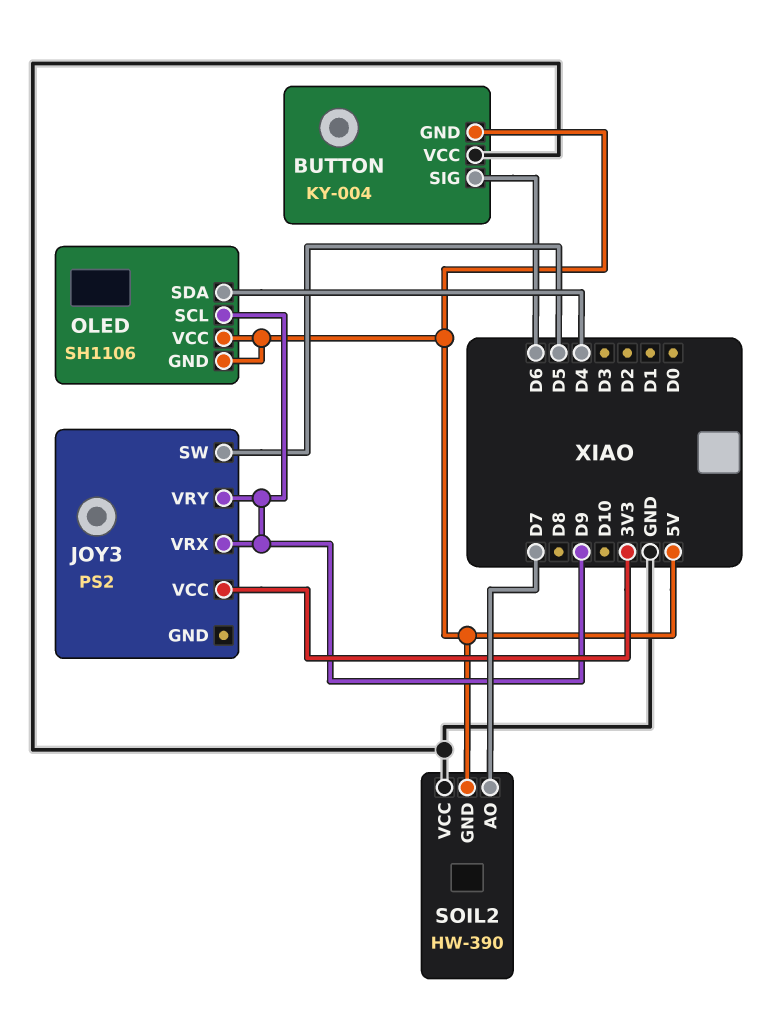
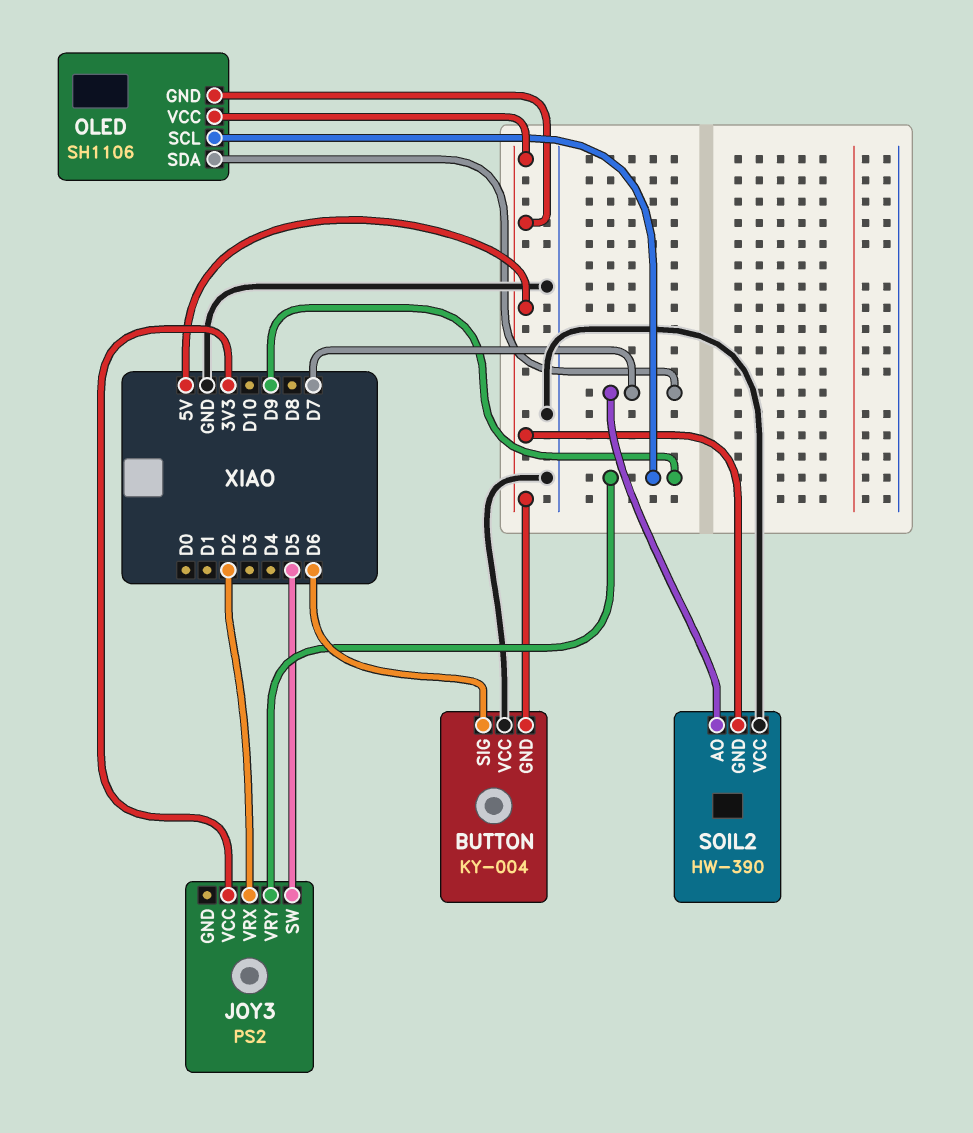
JOY3 pin VRX: D9 -> D2
OLED pin SDA: D4 -> D7

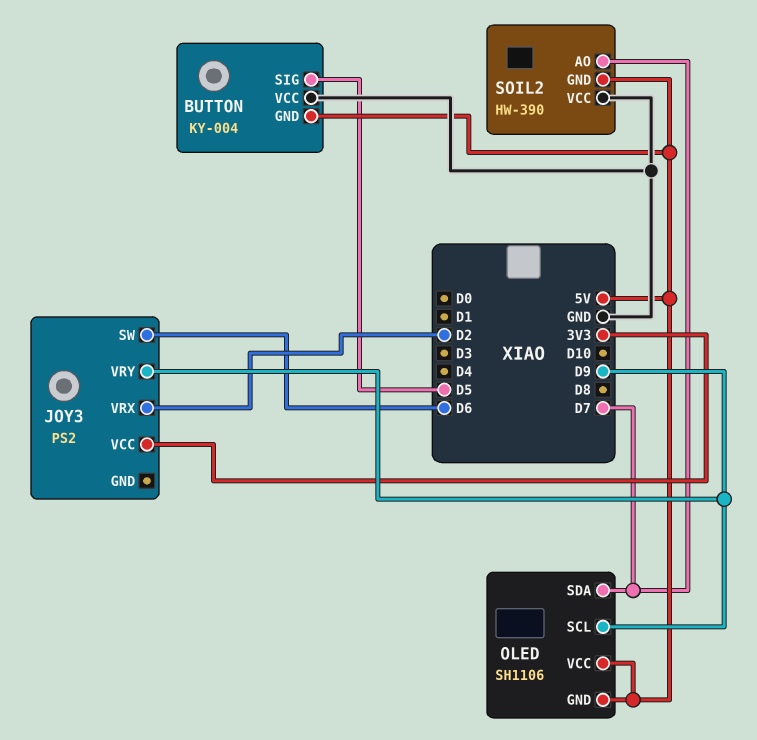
BUTTON pin SIG: D6 -> D5
JOY3 pin SW: D5 -> D6

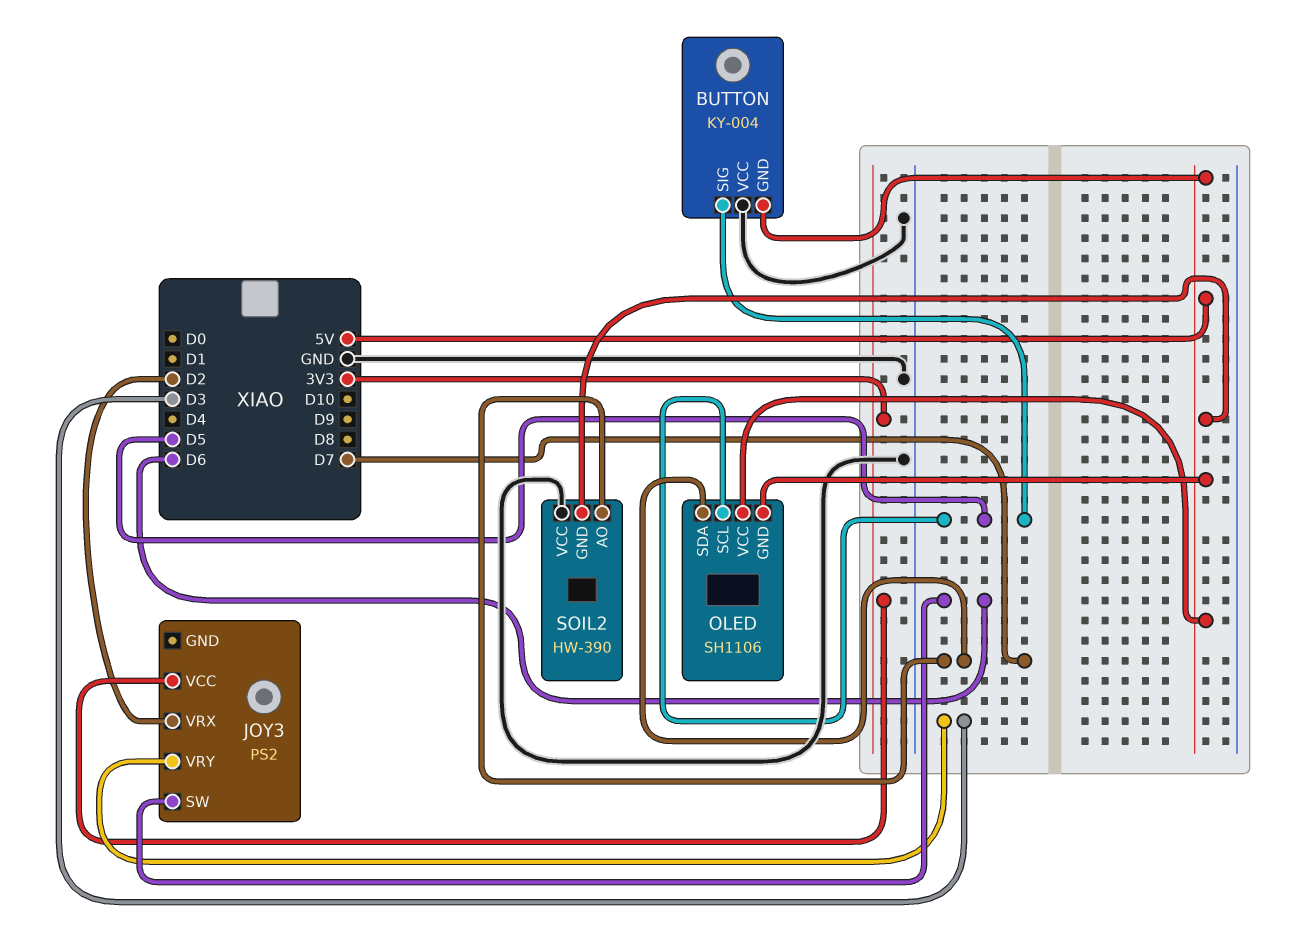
JOY3 pin VRY: D9 -> D3
OLED pin SCL: D9 -> D5

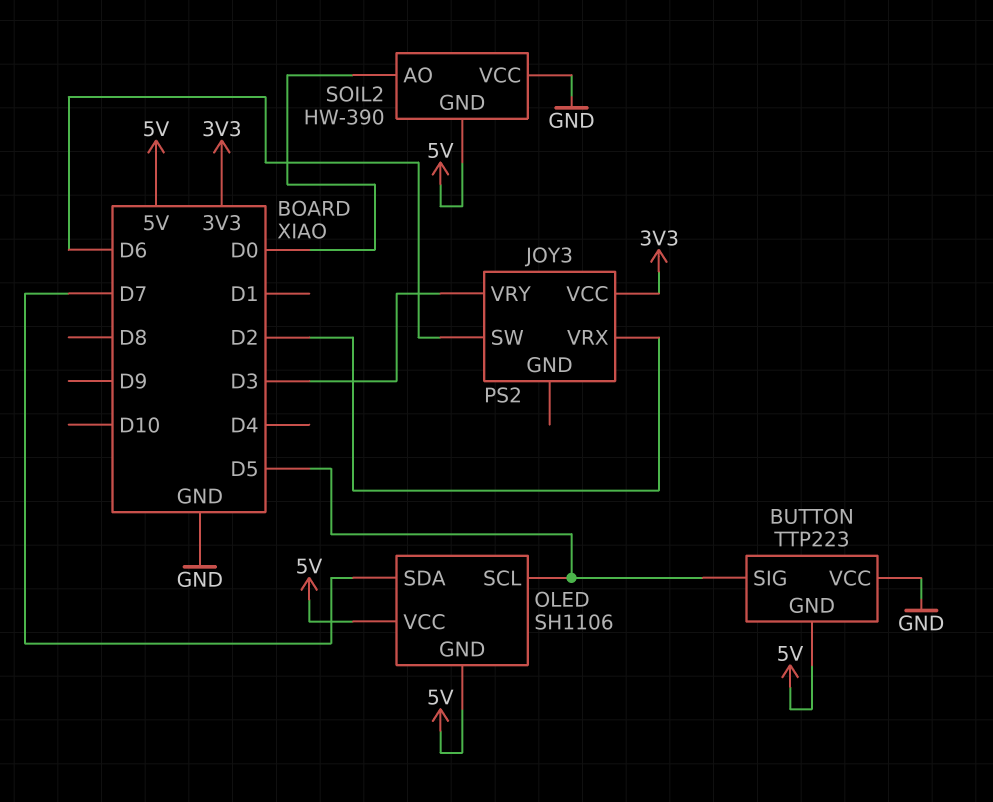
BUTTON: KY-004 -> TTP223
SOIL2 pin AO: D7 -> D0

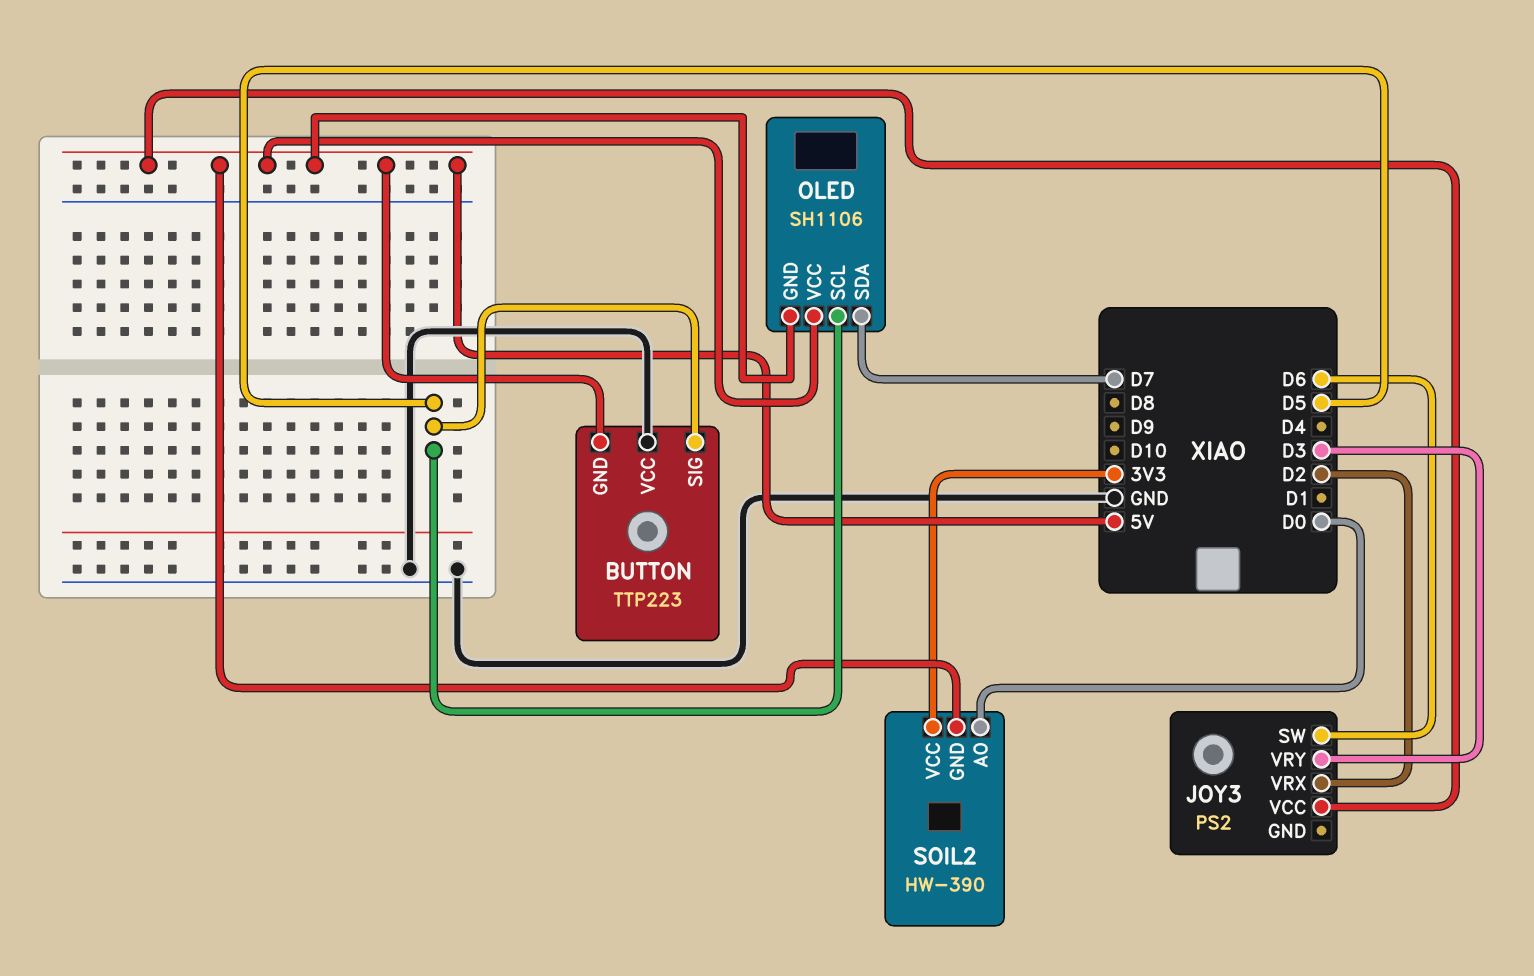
JOY3 pin VCC: 3V3 -> 5V
SOIL2 pin VCC: GND -> 3V3

